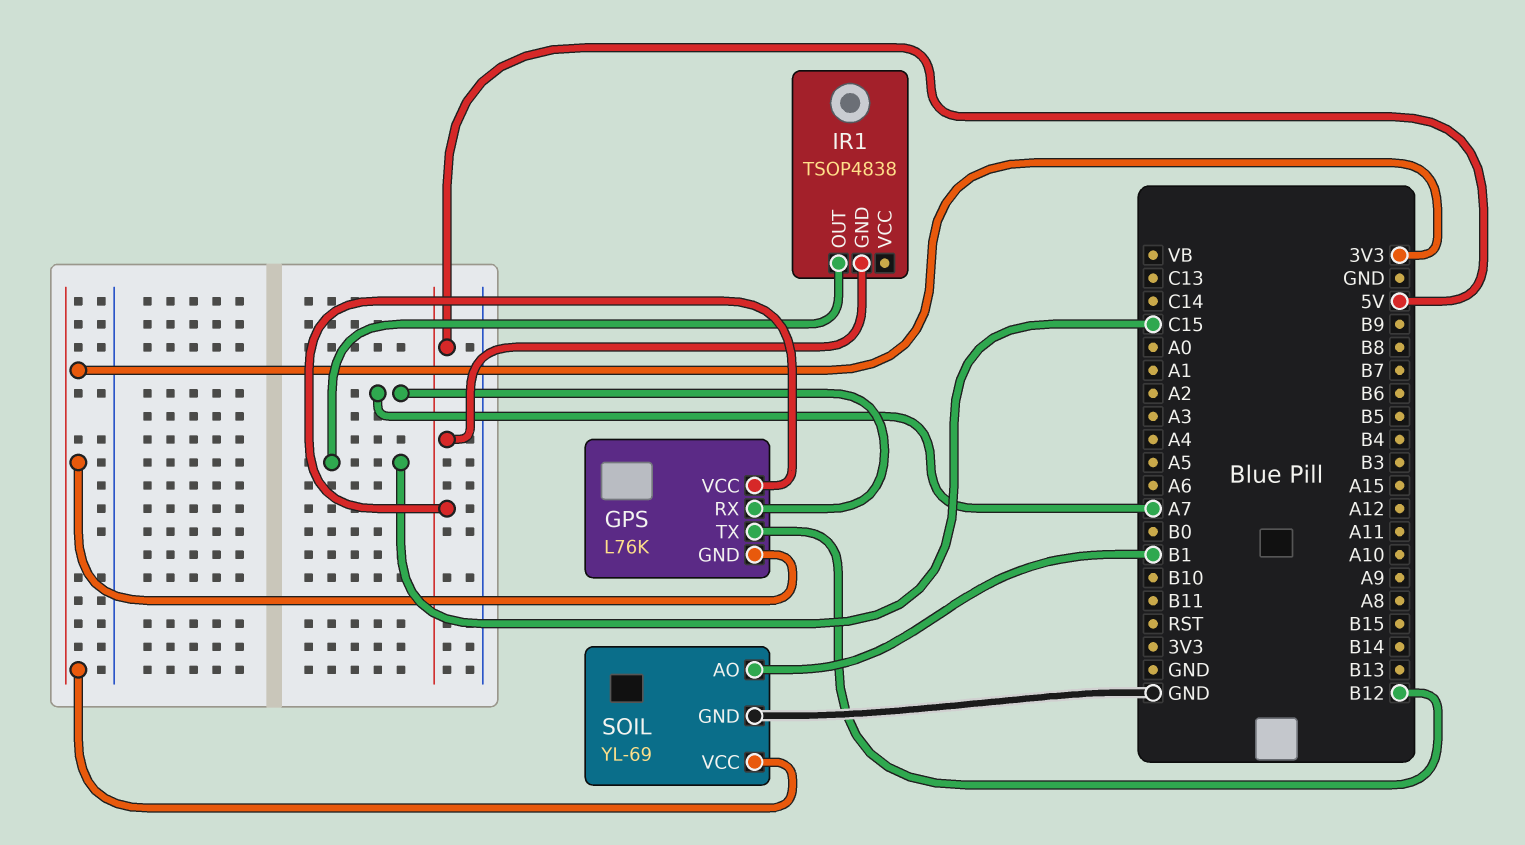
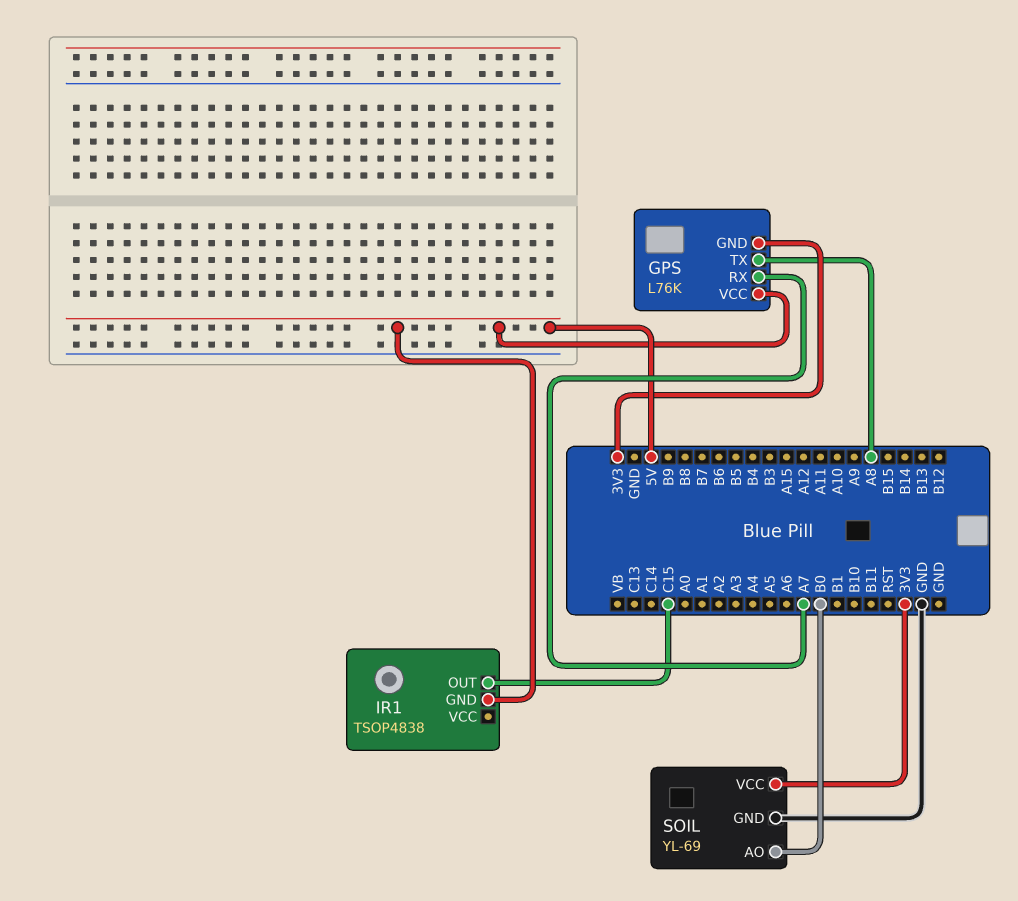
GPS pin TX: B12 -> A8
SOIL pin AO: B1 -> B0

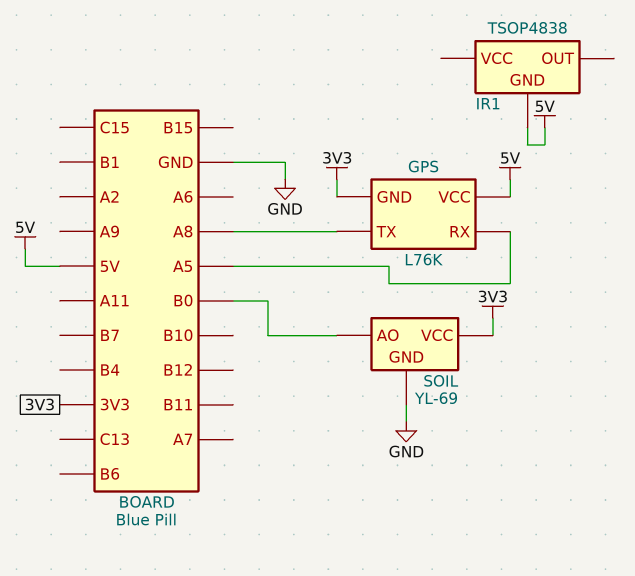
GPS pin RX: A7 -> A5
IR1 pin OUT: C15 -> none

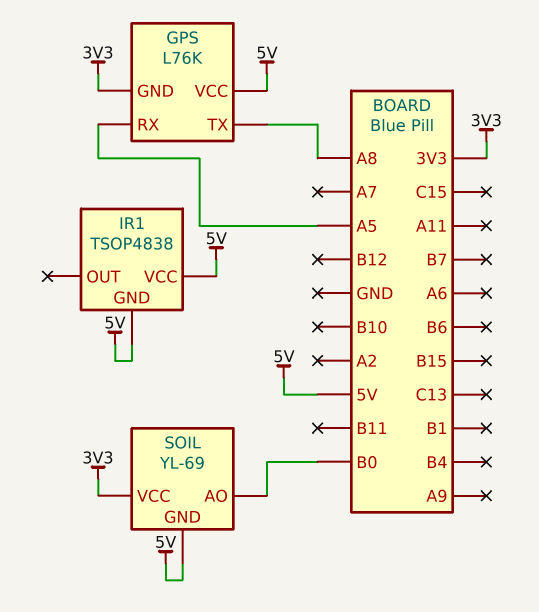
IR1 pin VCC: none -> 5V
SOIL pin GND: GND -> 5V

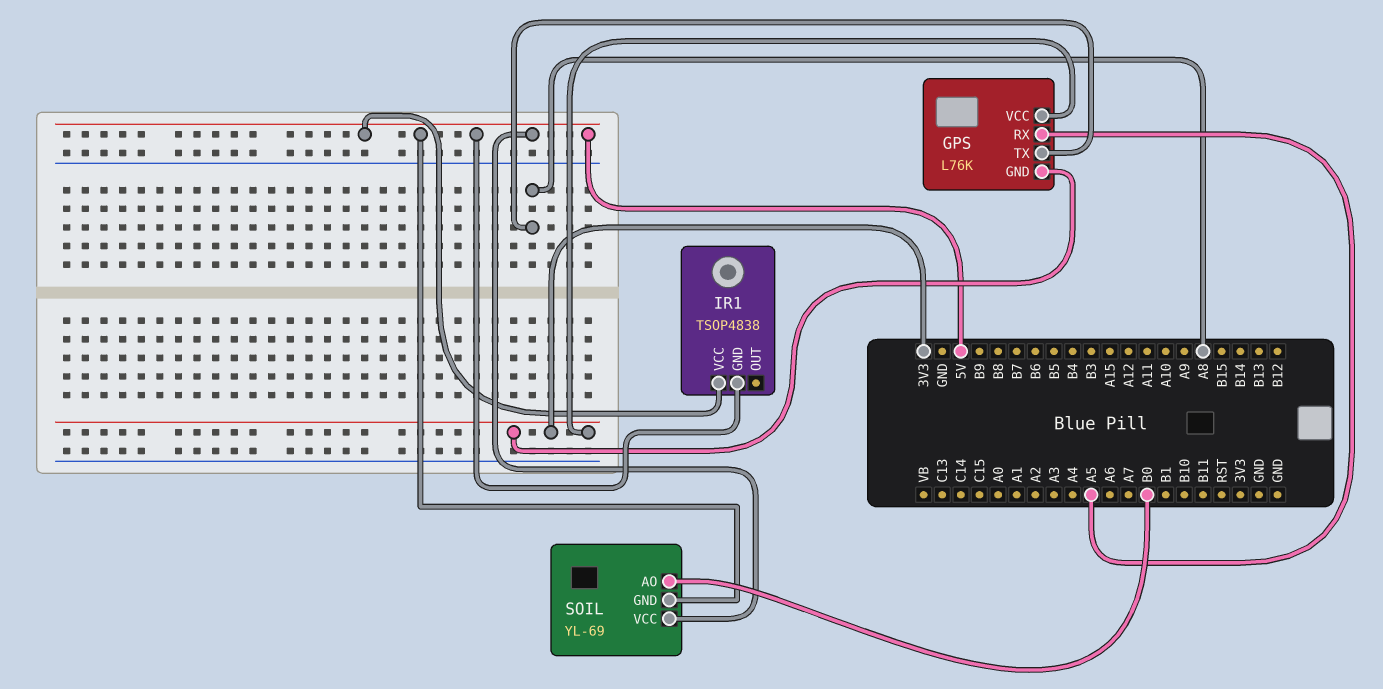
GPS pin VCC: 5V -> 3V3
SOIL pin VCC: 3V3 -> 5V

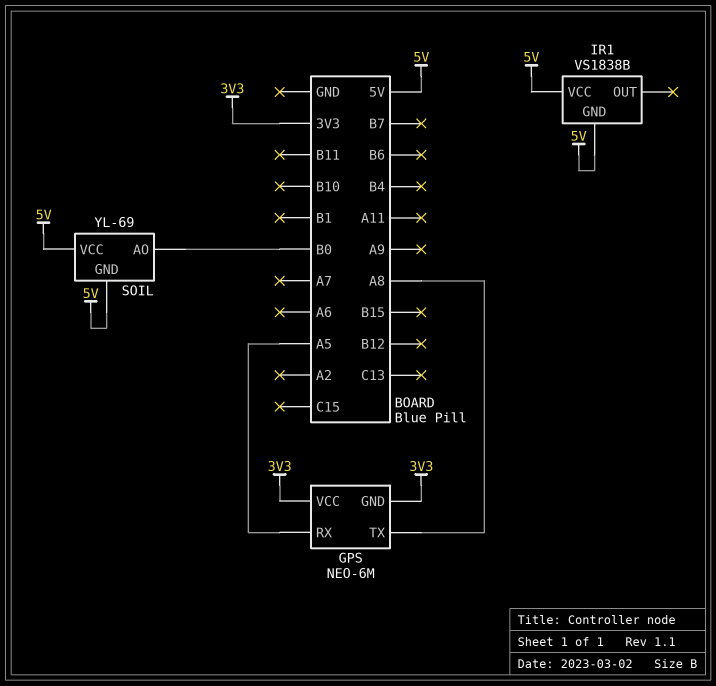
GPS: L76K -> NEO-6M
IR1: TSOP4838 -> VS1838B

